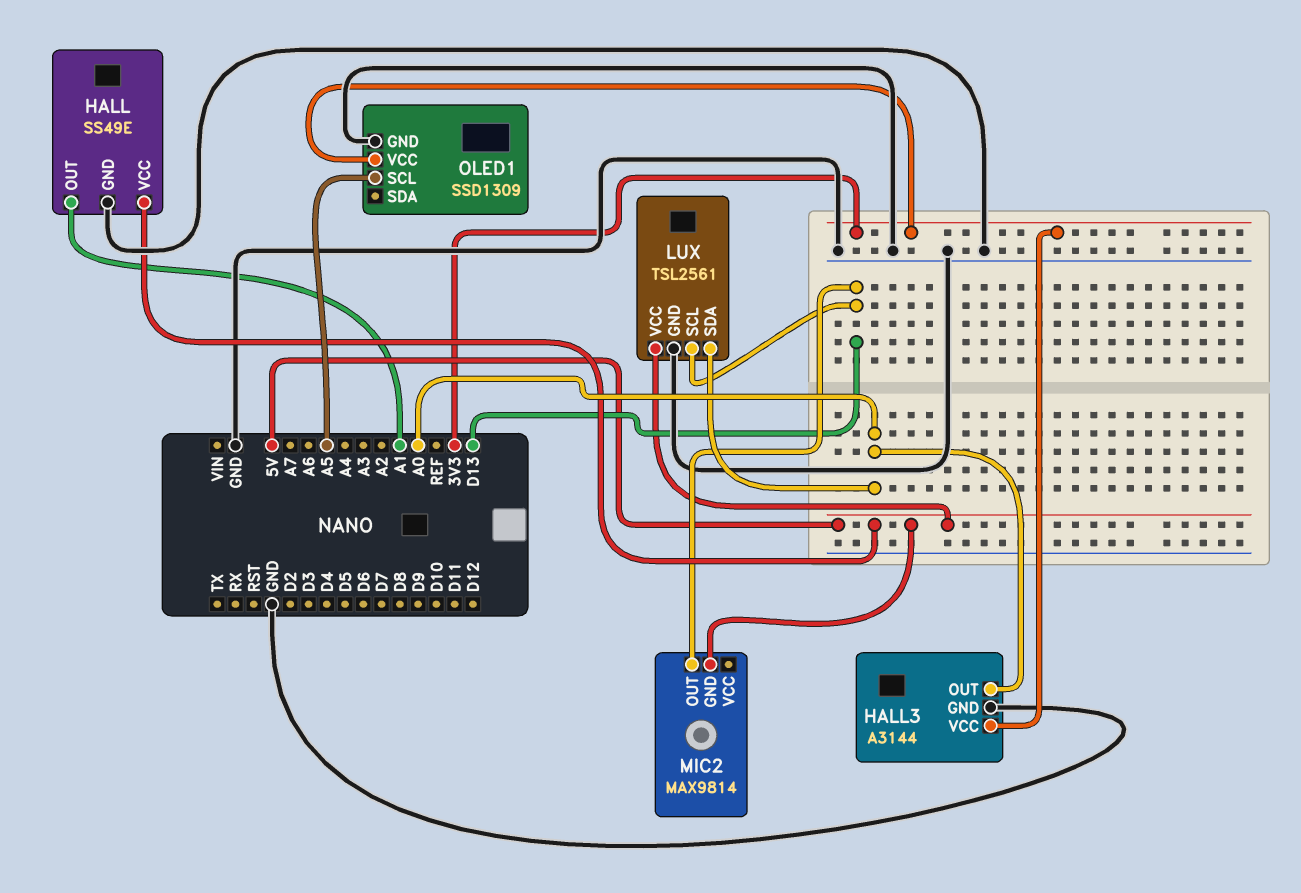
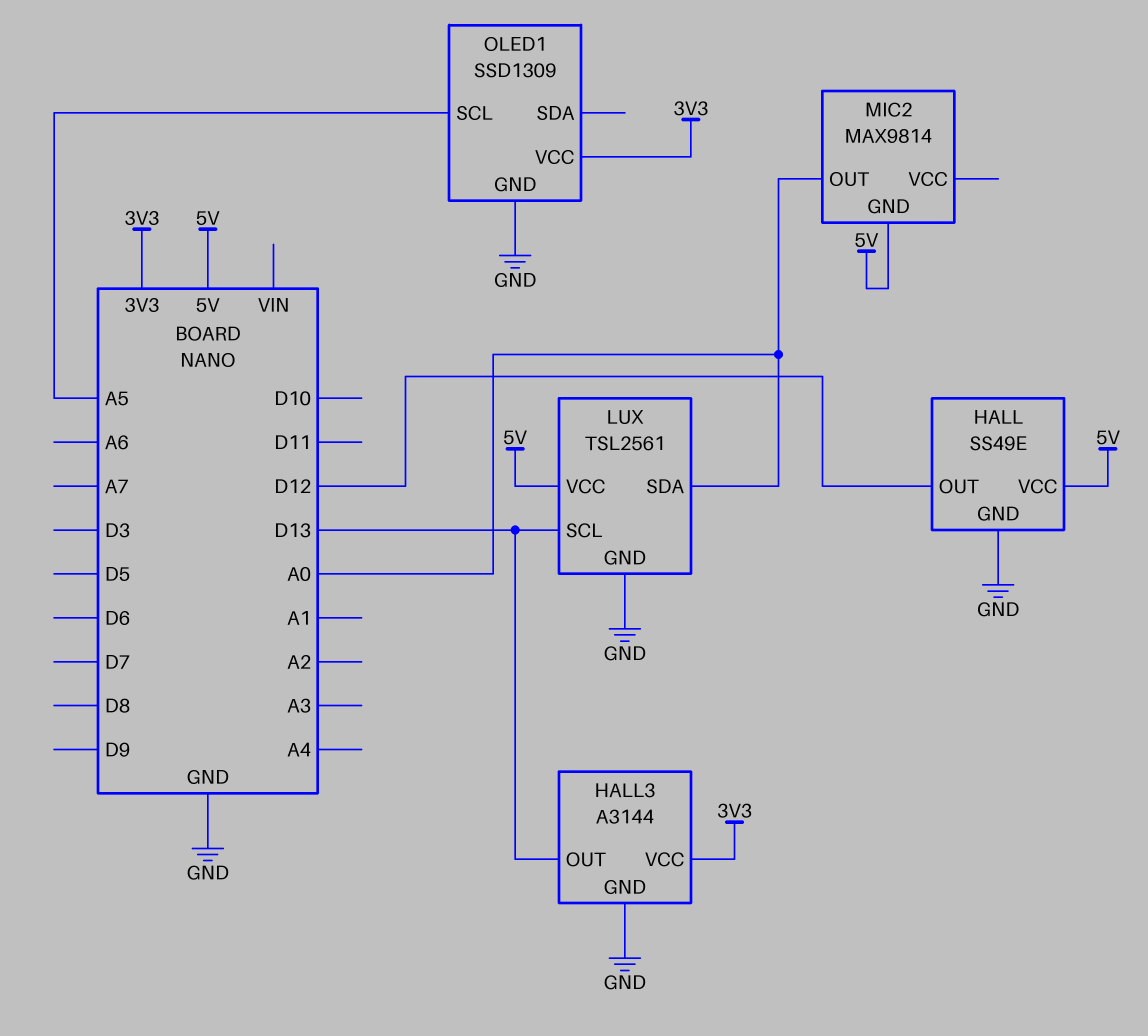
HALL pin OUT: A1 -> D12
HALL3 pin OUT: A0 -> D13
MIC2 pin OUT: D13 -> A0

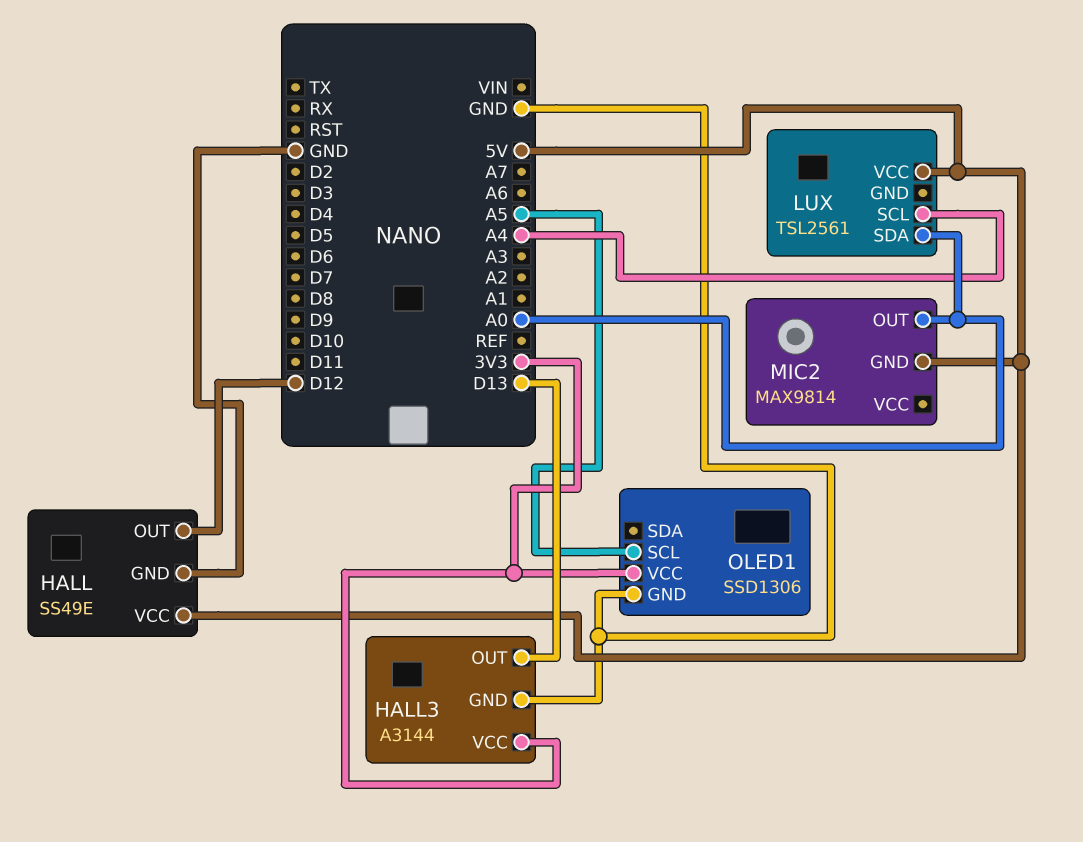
LUX pin GND: GND -> none
LUX pin SCL: D13 -> A4
OLED1: SSD1309 -> SSD1306

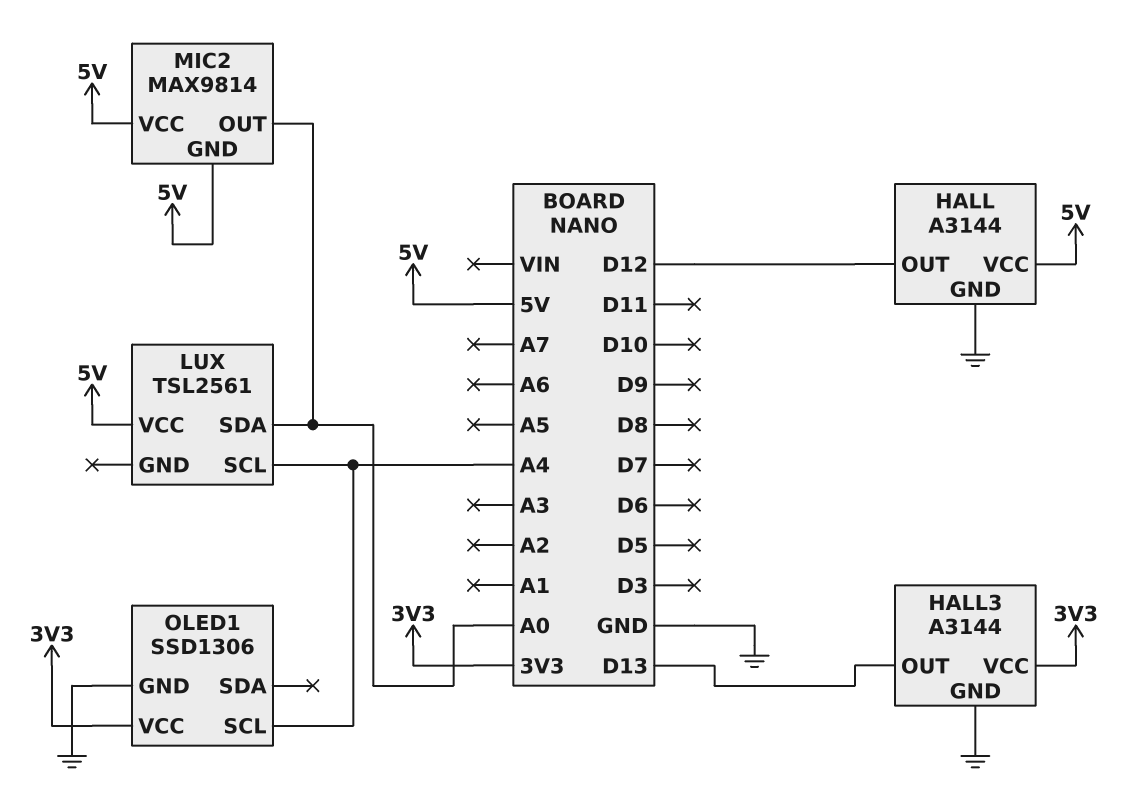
HALL: SS49E -> A3144
MIC2 pin VCC: none -> 5V
OLED1 pin SCL: A5 -> A4

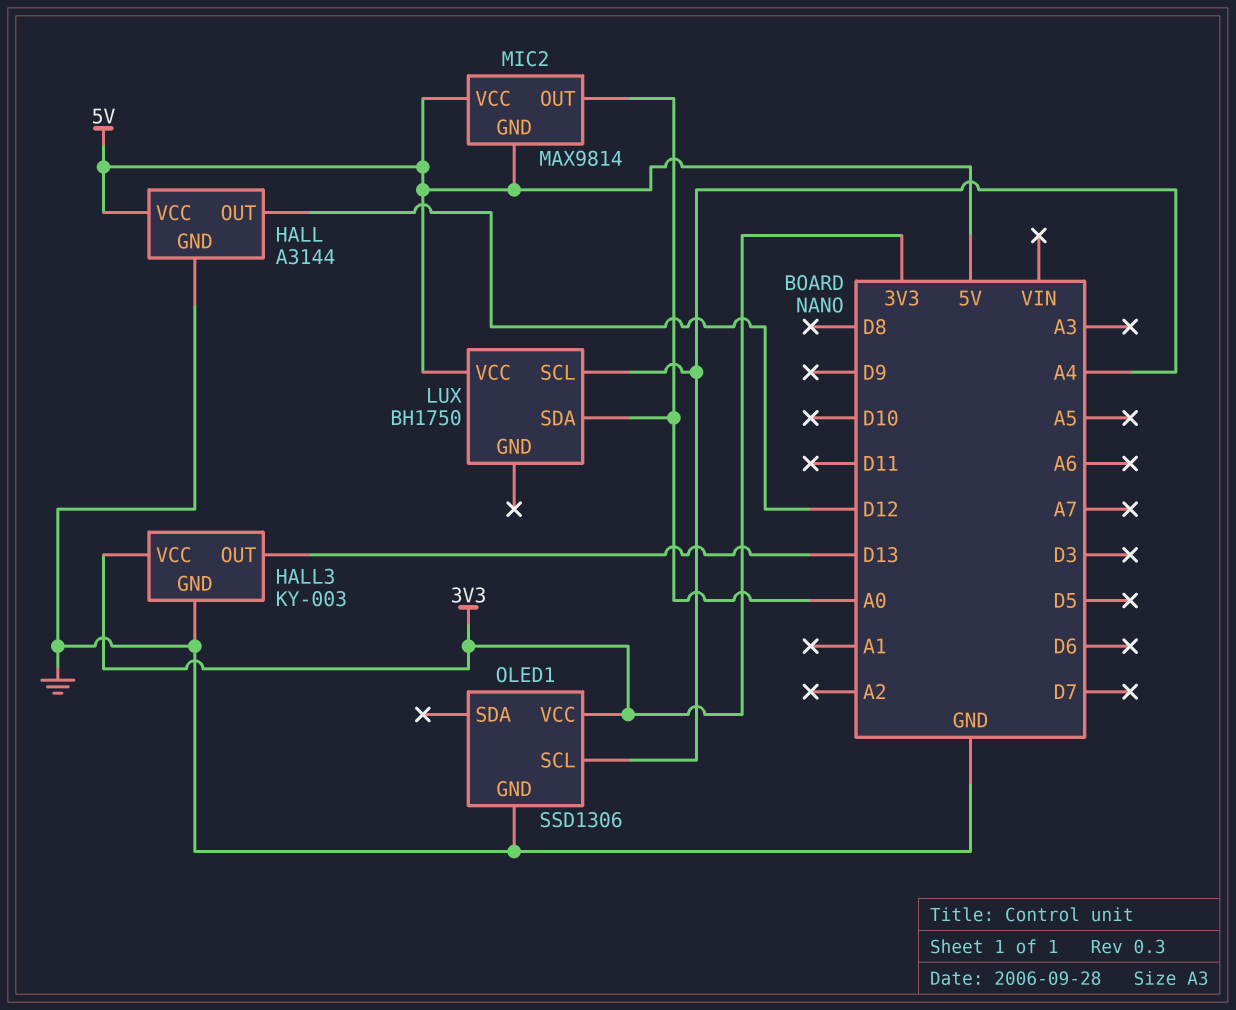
HALL3: A3144 -> KY-003
LUX: TSL2561 -> BH1750

